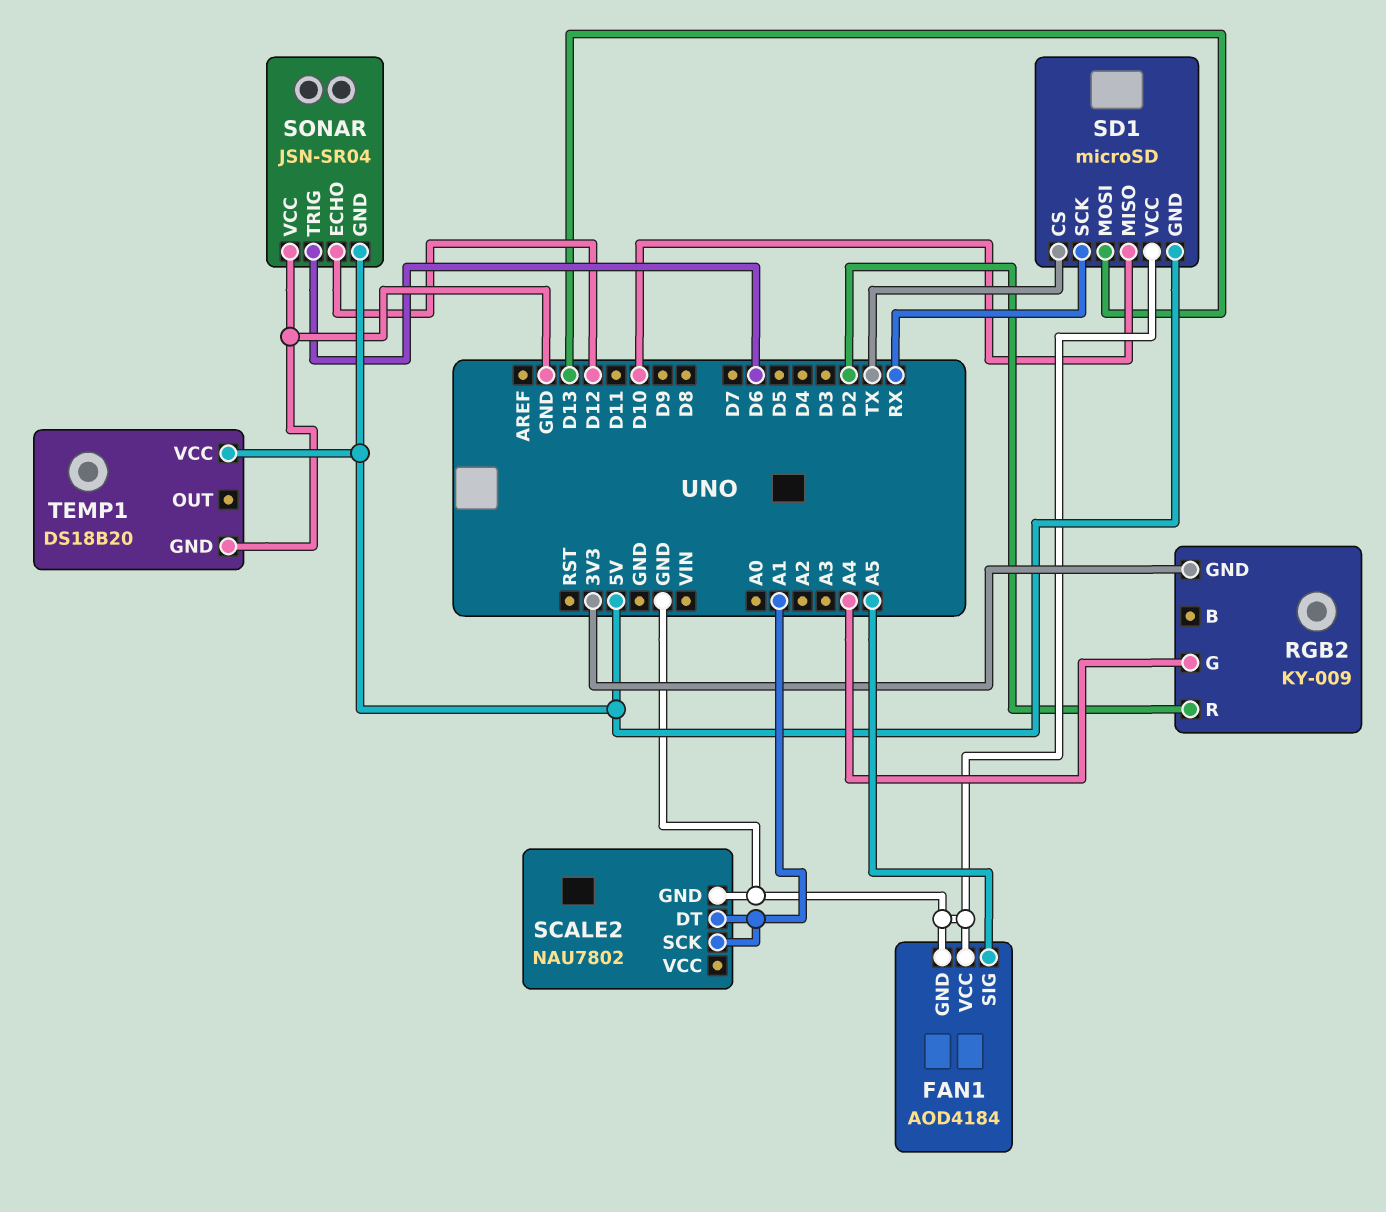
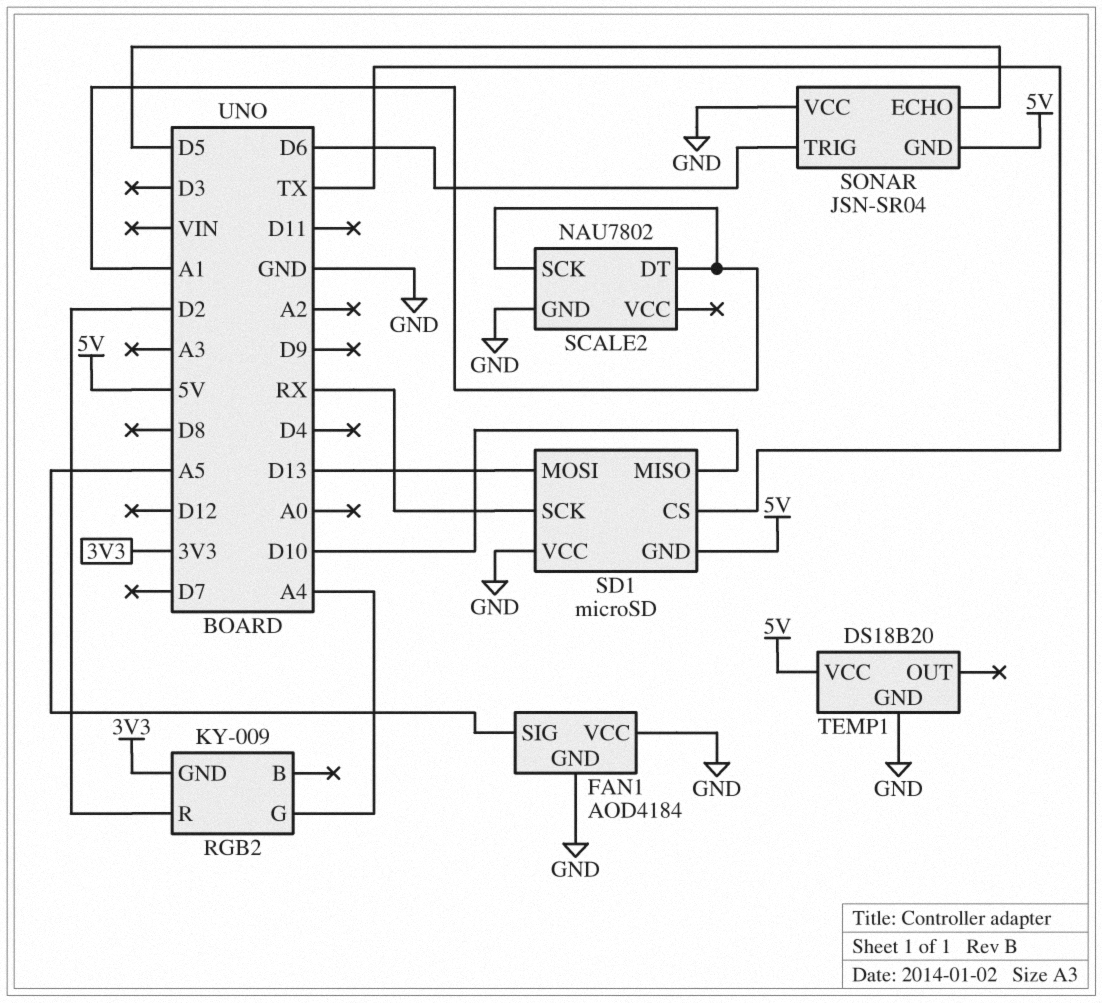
SONAR pin ECHO: D12 -> D5

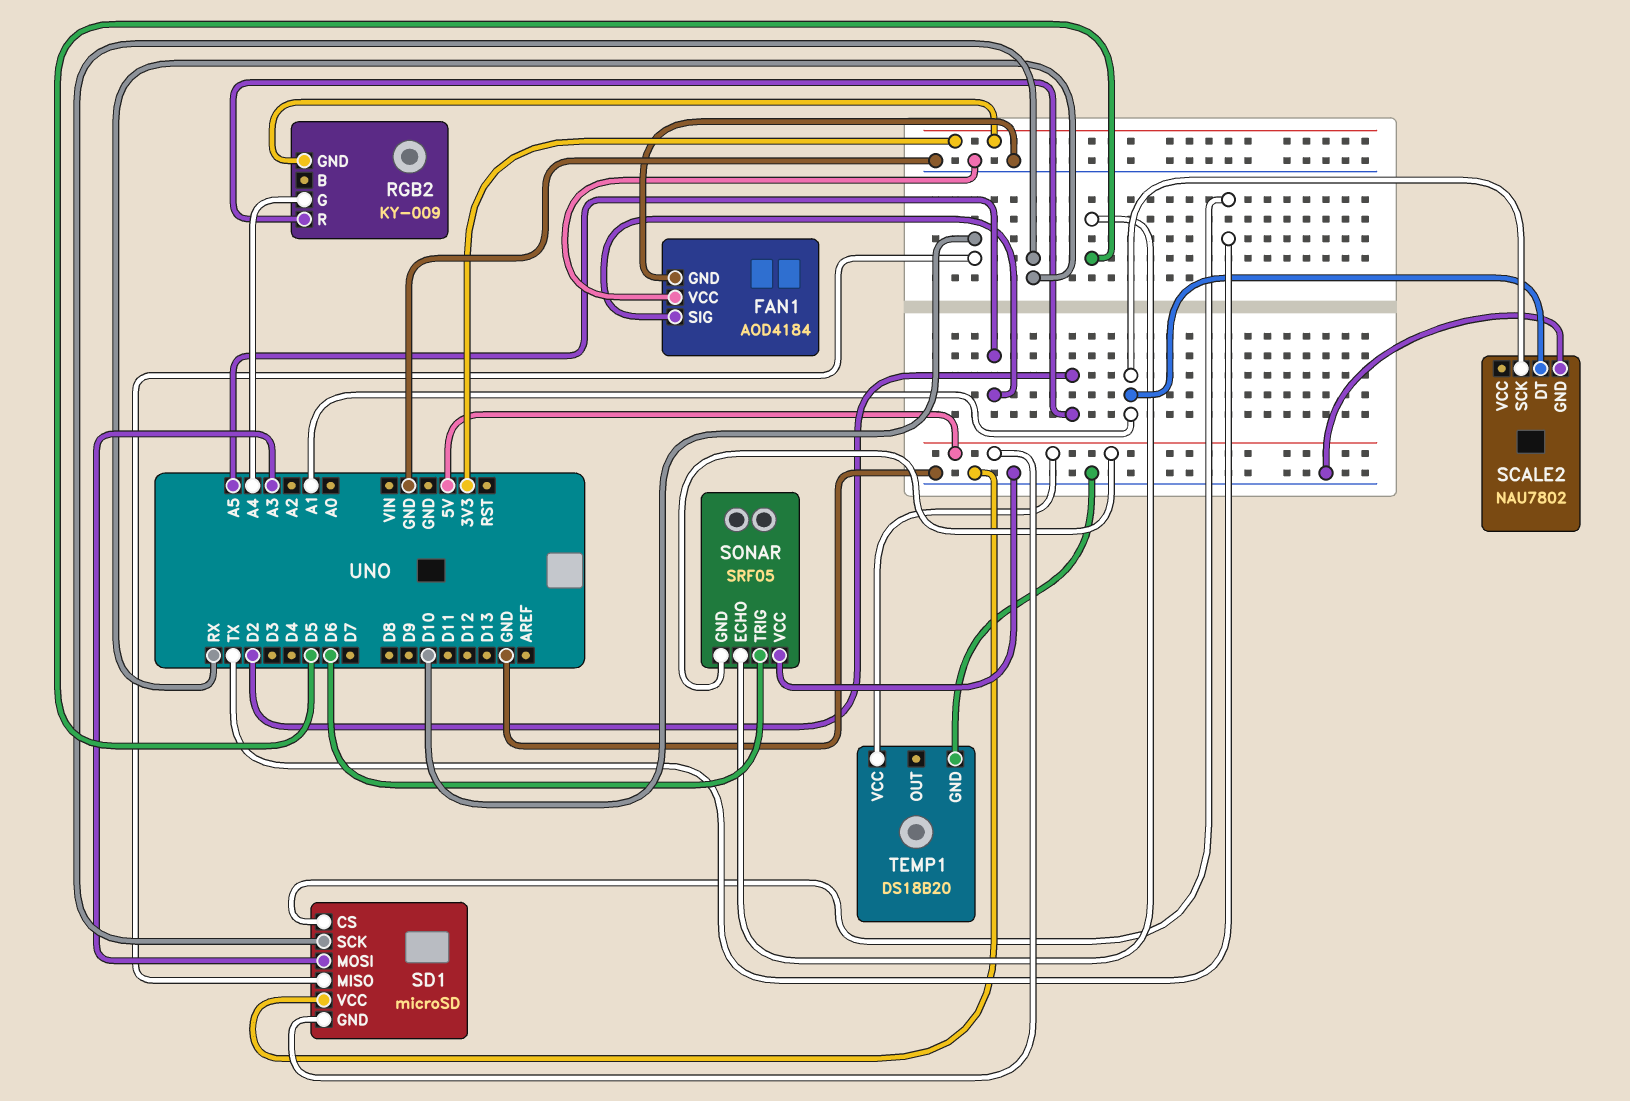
SD1 pin MOSI: D13 -> A3
SONAR: JSN-SR04 -> SRF05

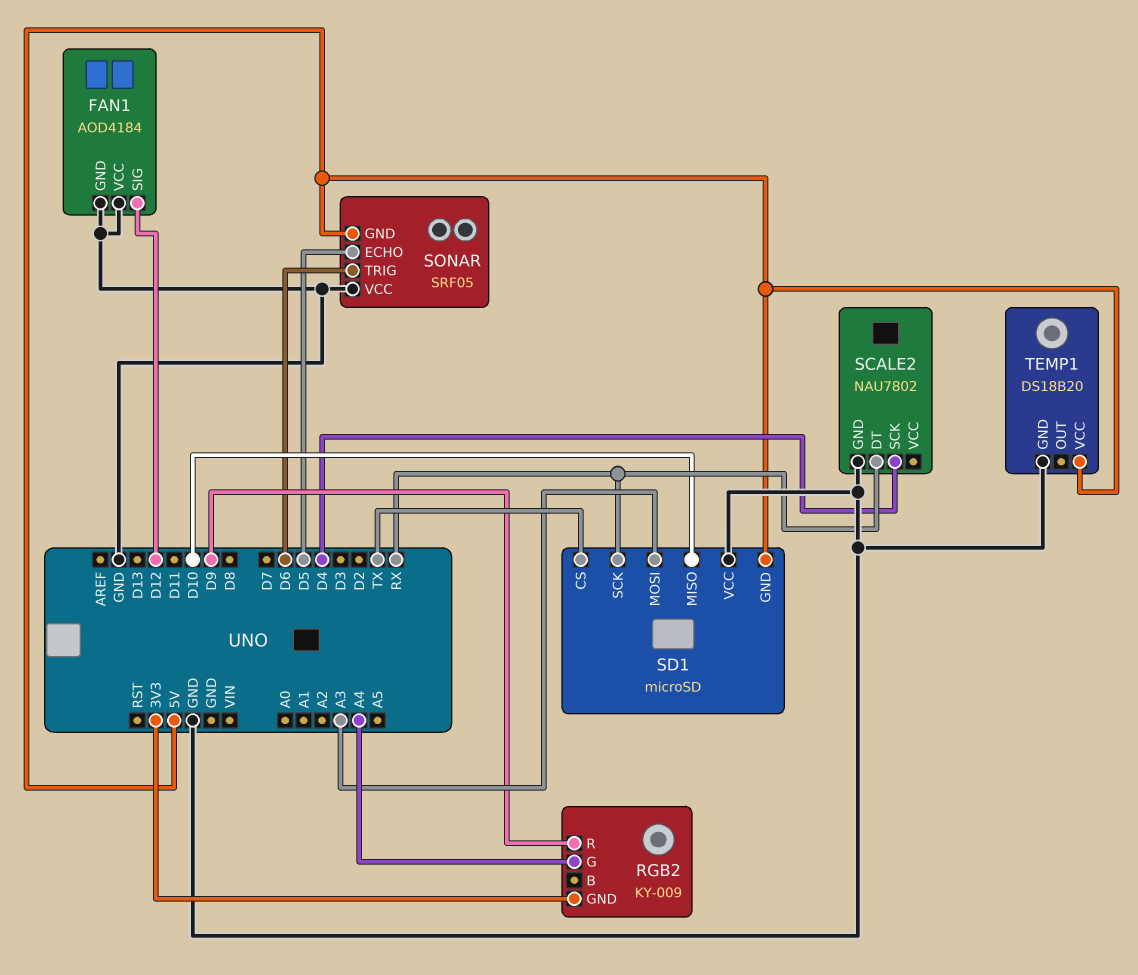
FAN1 pin SIG: A5 -> D12
RGB2 pin R: D2 -> D9
SCALE2 pin DT: A1 -> RX
SCALE2 pin SCK: A1 -> D4

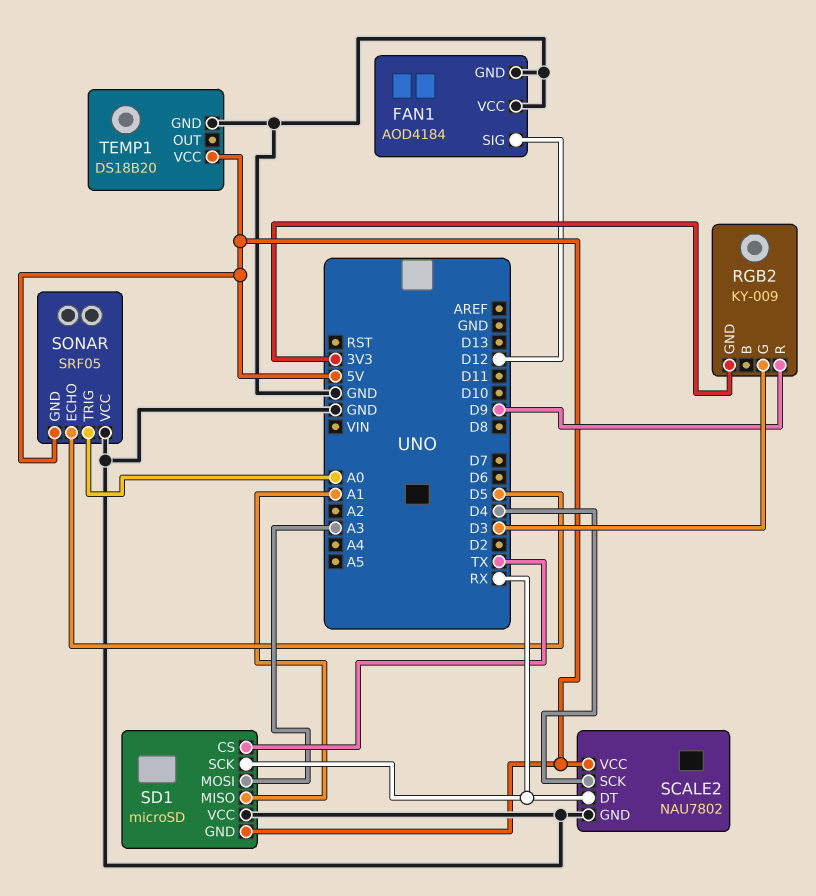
RGB2 pin G: A4 -> D3
SCALE2 pin VCC: none -> 5V
SD1 pin MISO: D10 -> A1
SONAR pin TRIG: D6 -> A0

